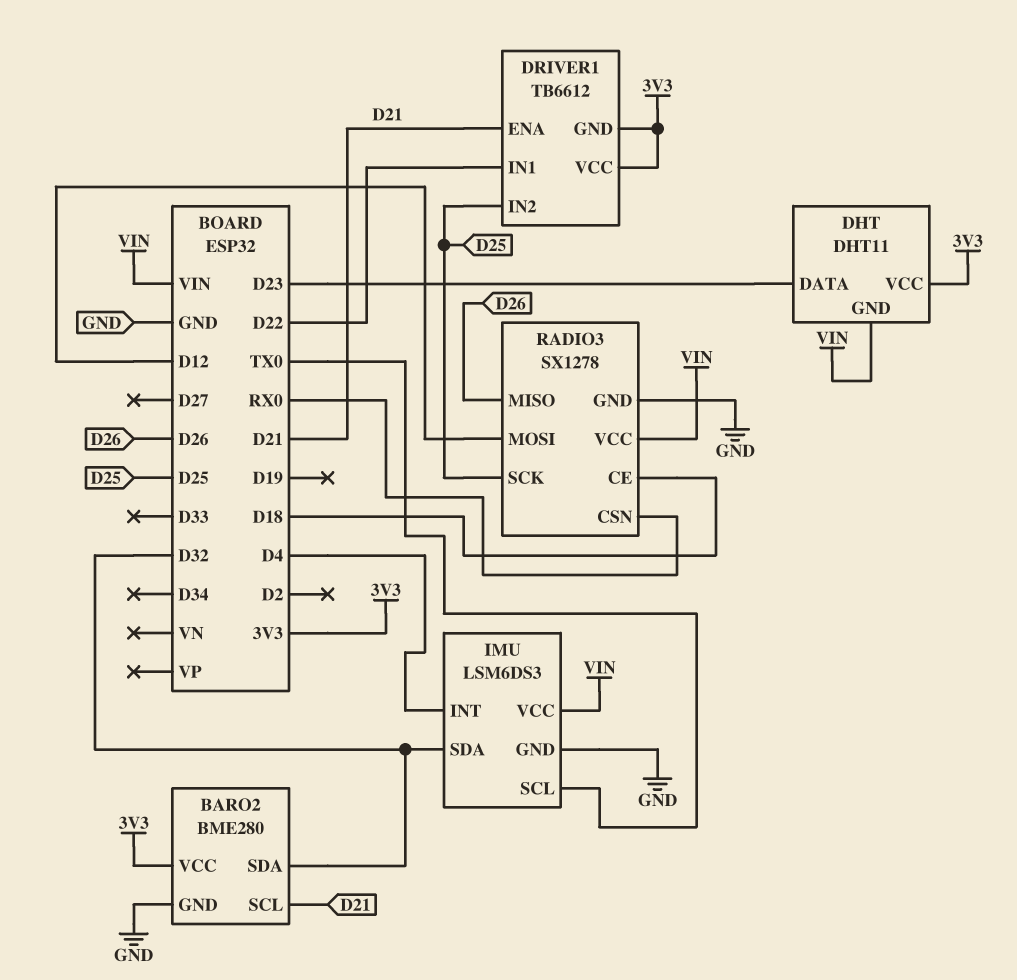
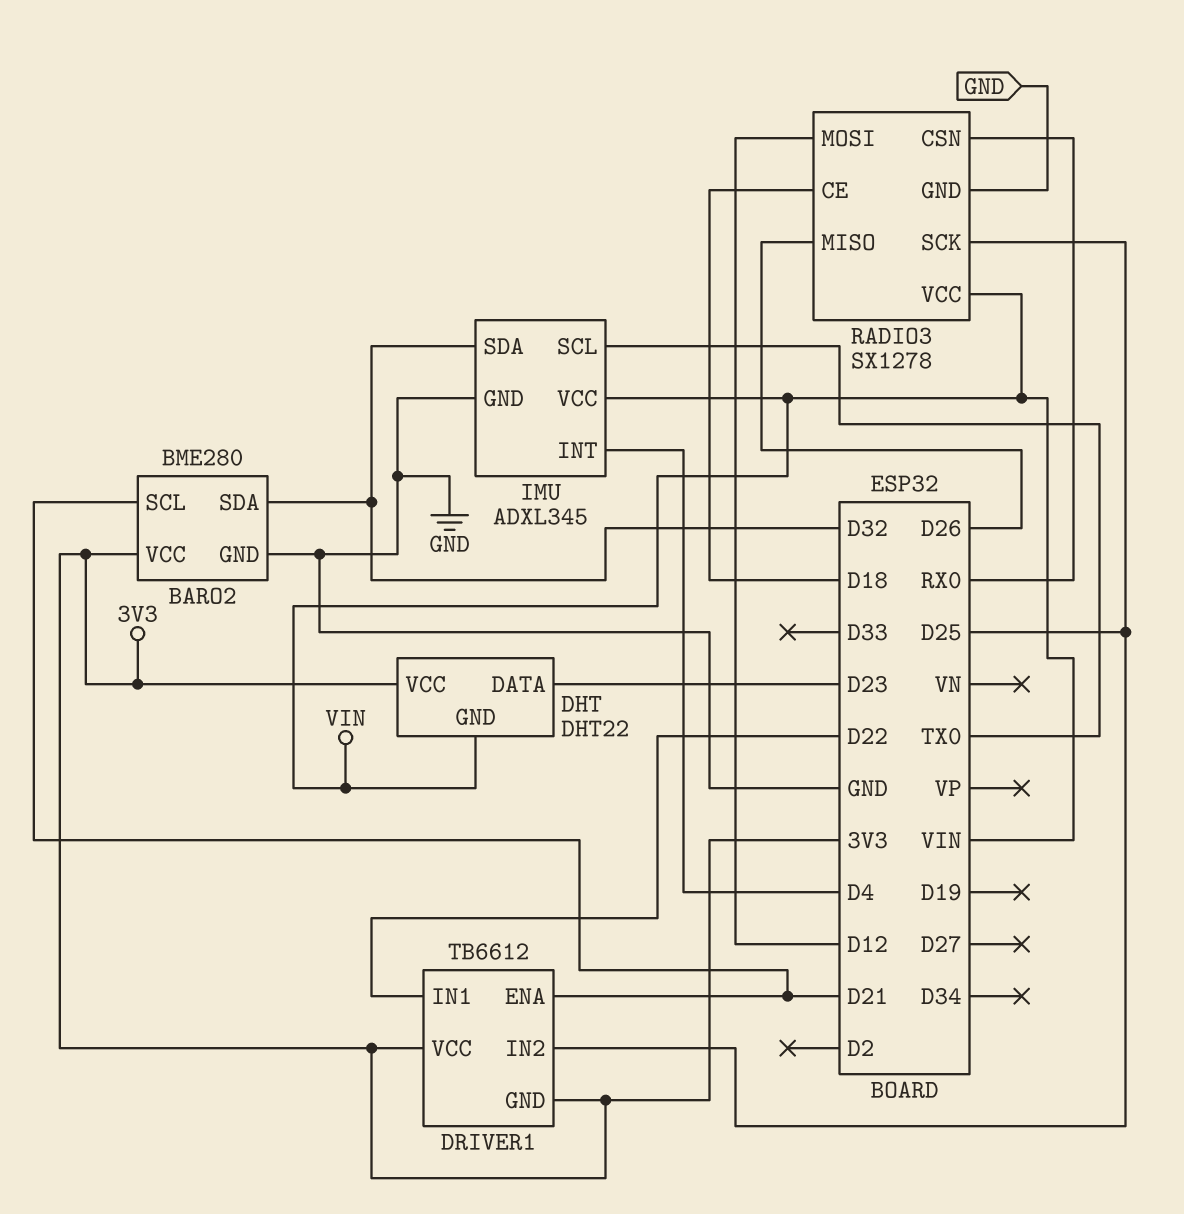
DHT: DHT11 -> DHT22
IMU: LSM6DS3 -> ADXL345

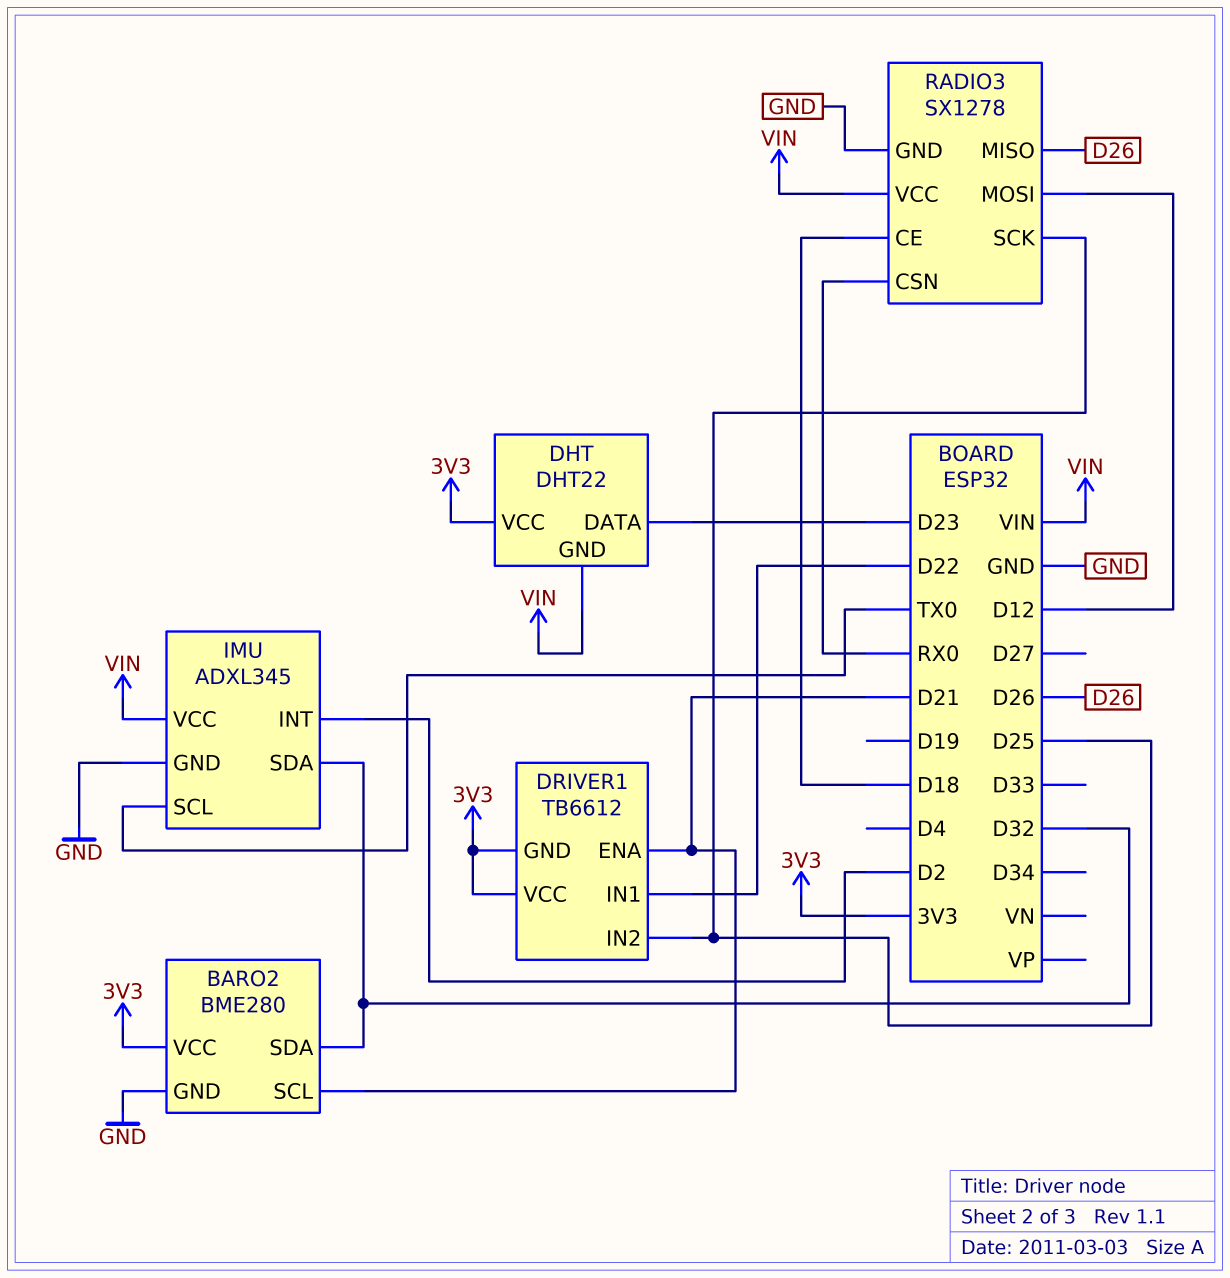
IMU pin INT: D4 -> D2

